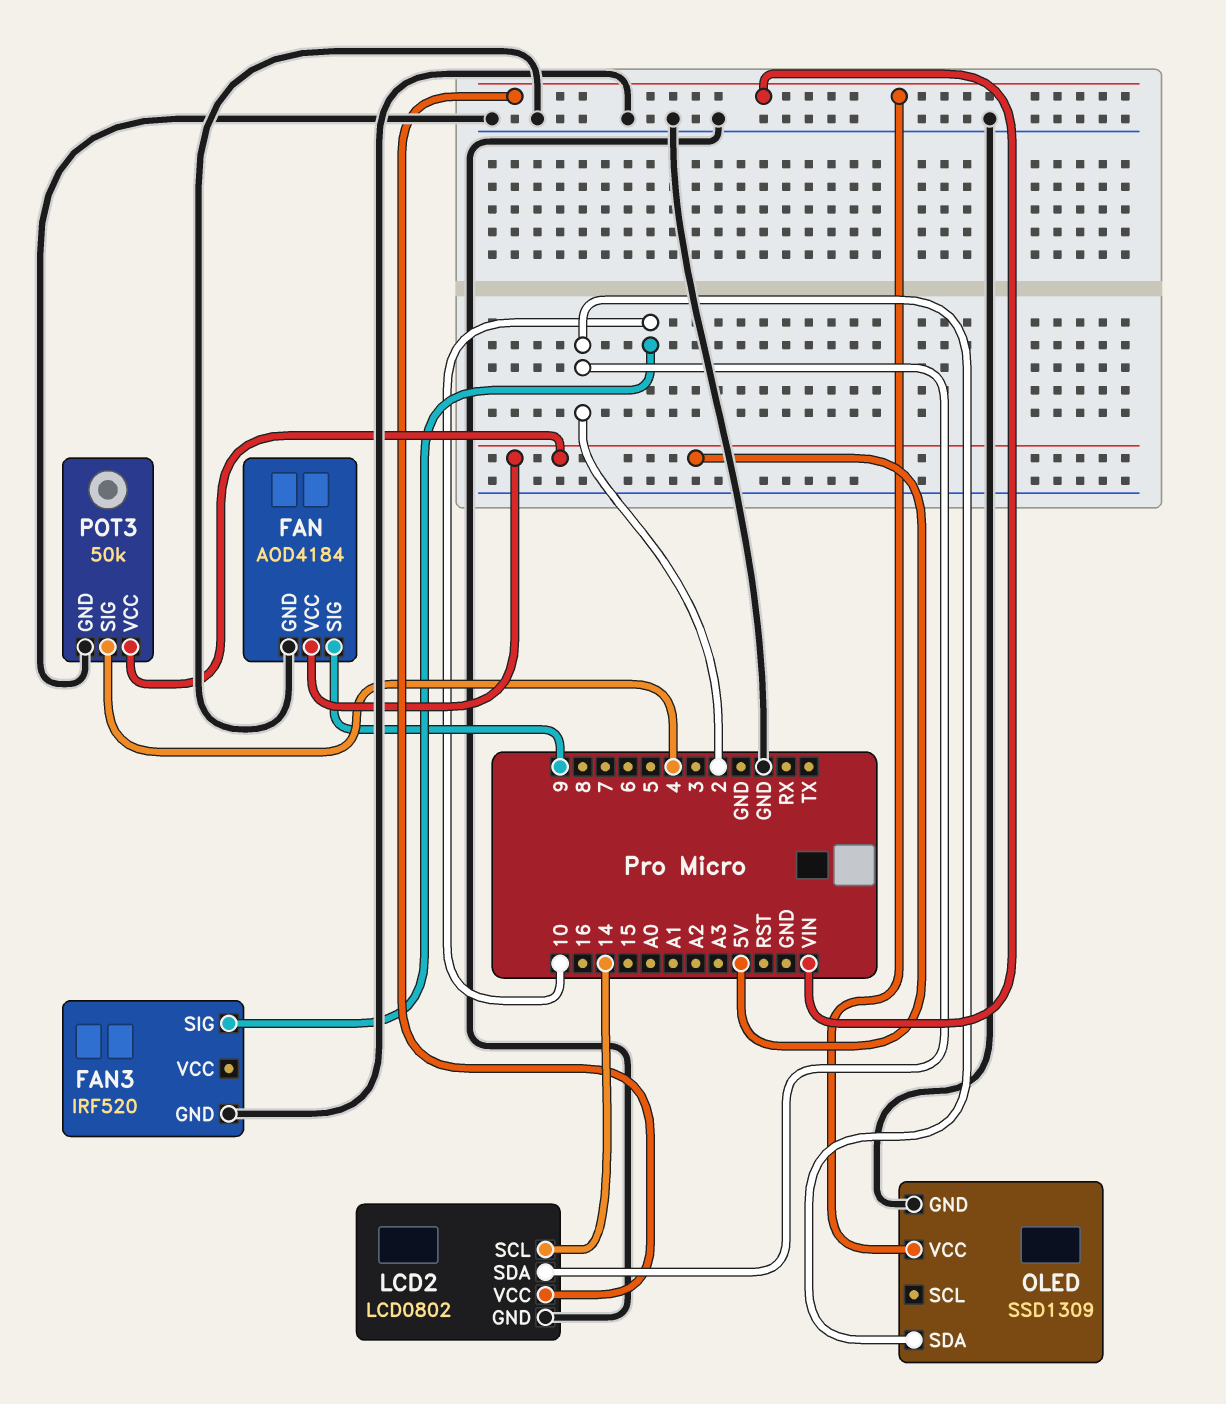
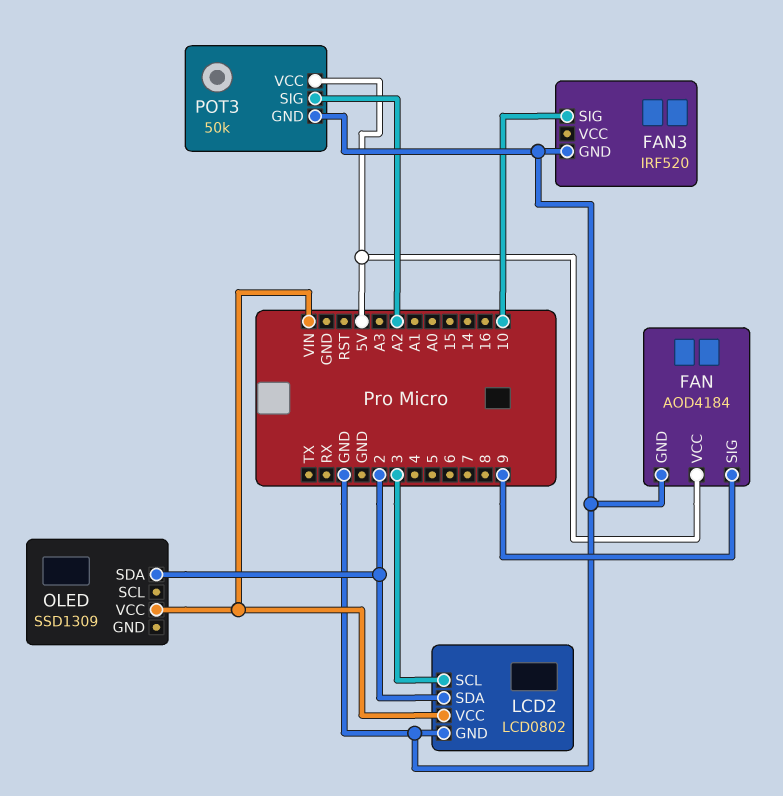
LCD2 pin SCL: 14 -> 3
OLED pin GND: GND -> none
POT3 pin SIG: 4 -> A2

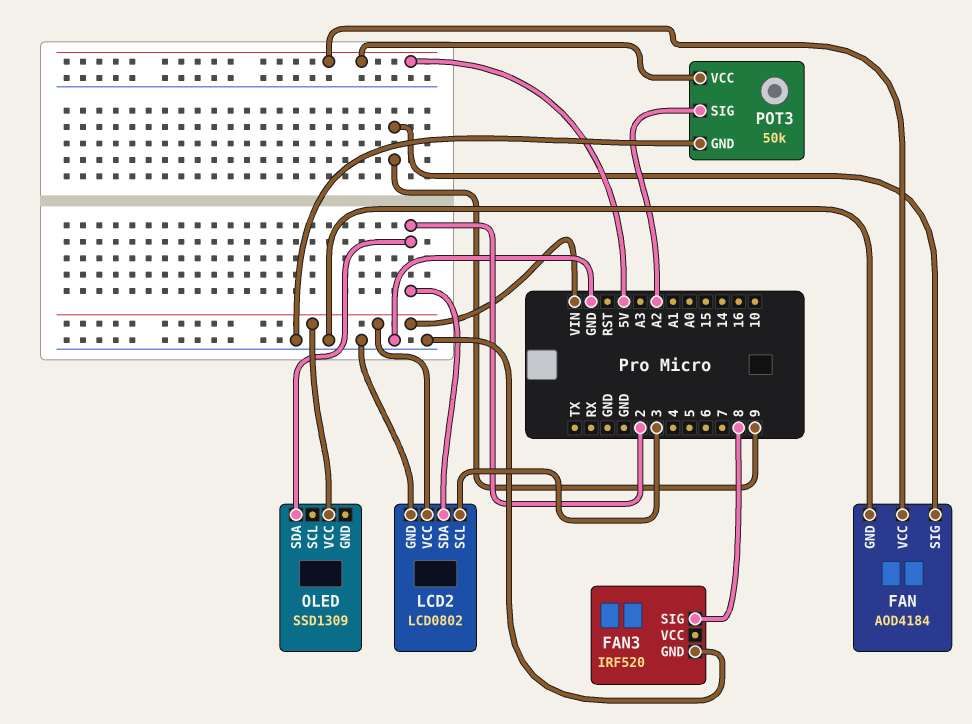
FAN3 pin SIG: 10 -> 8

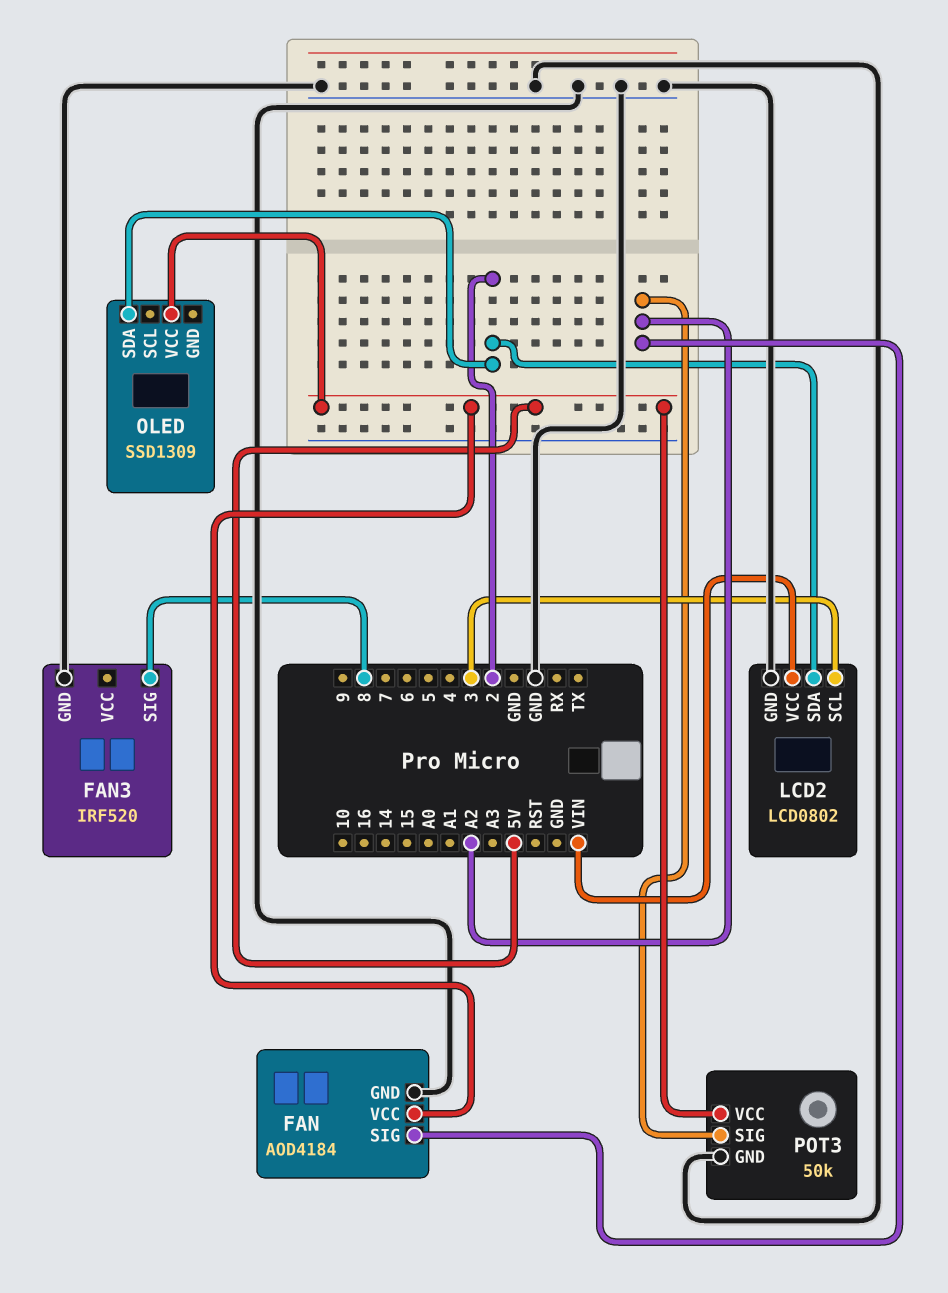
FAN pin SIG: 9 -> A2
OLED pin VCC: VIN -> 5V

